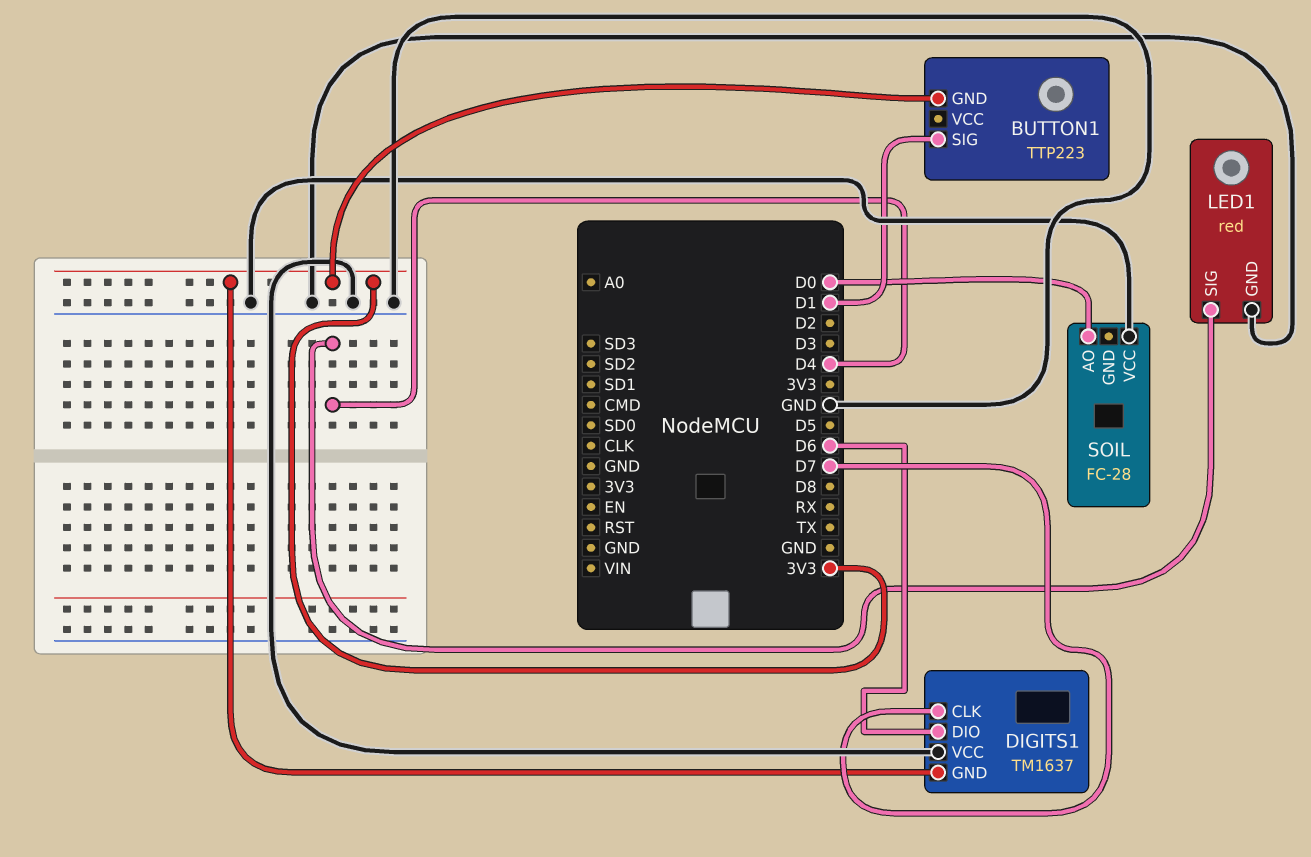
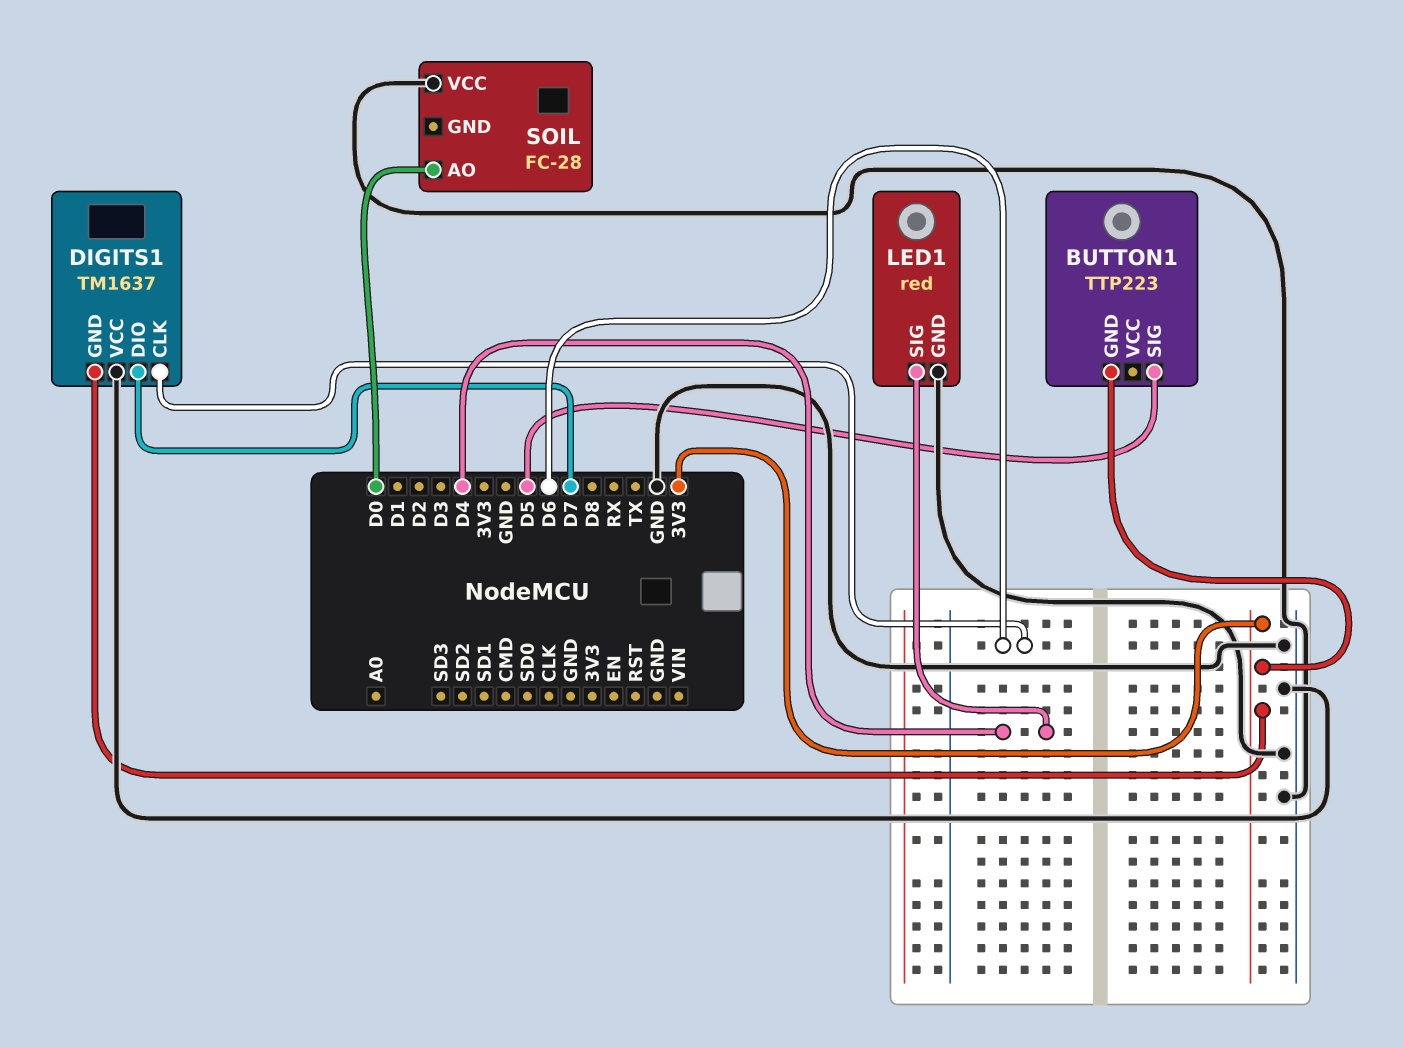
BUTTON1 pin SIG: D1 -> D5
DIGITS1 pin CLK: D7 -> D6
DIGITS1 pin DIO: D6 -> D7

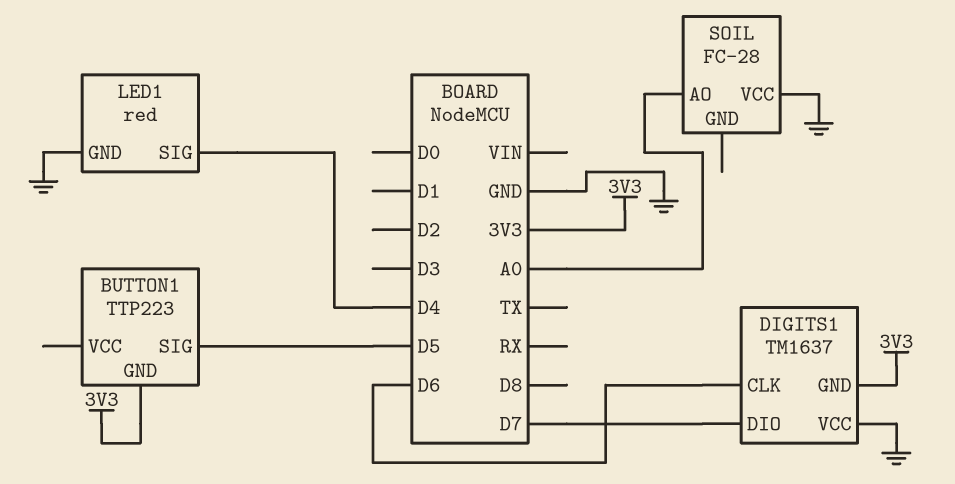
SOIL pin AO: D0 -> A0

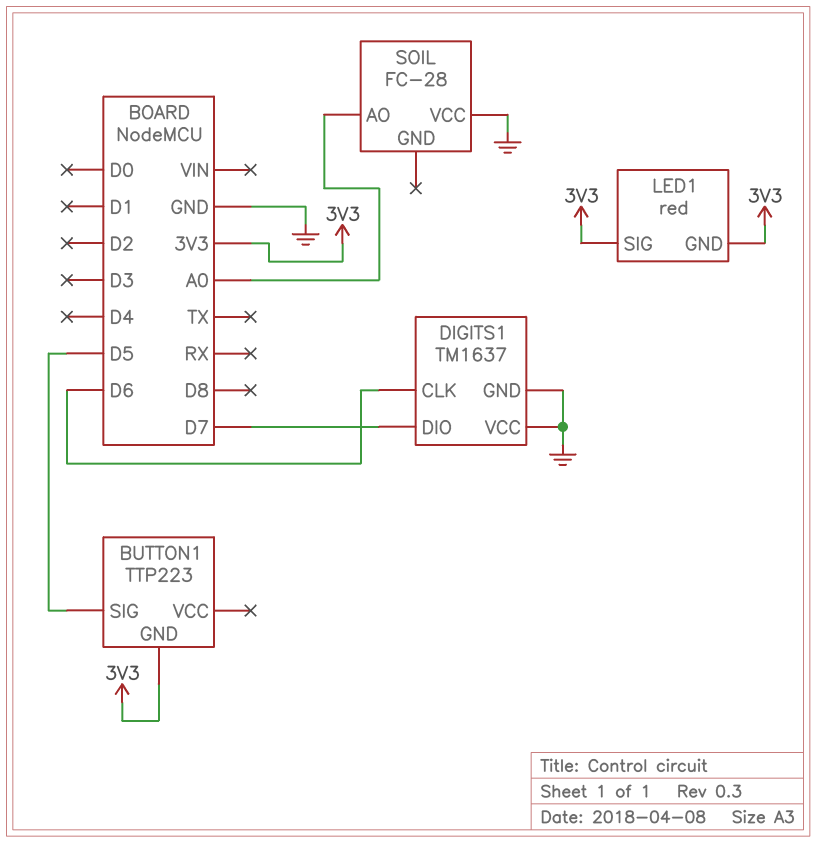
DIGITS1 pin GND: 3V3 -> GND
LED1 pin GND: GND -> 3V3
LED1 pin SIG: D4 -> 3V3

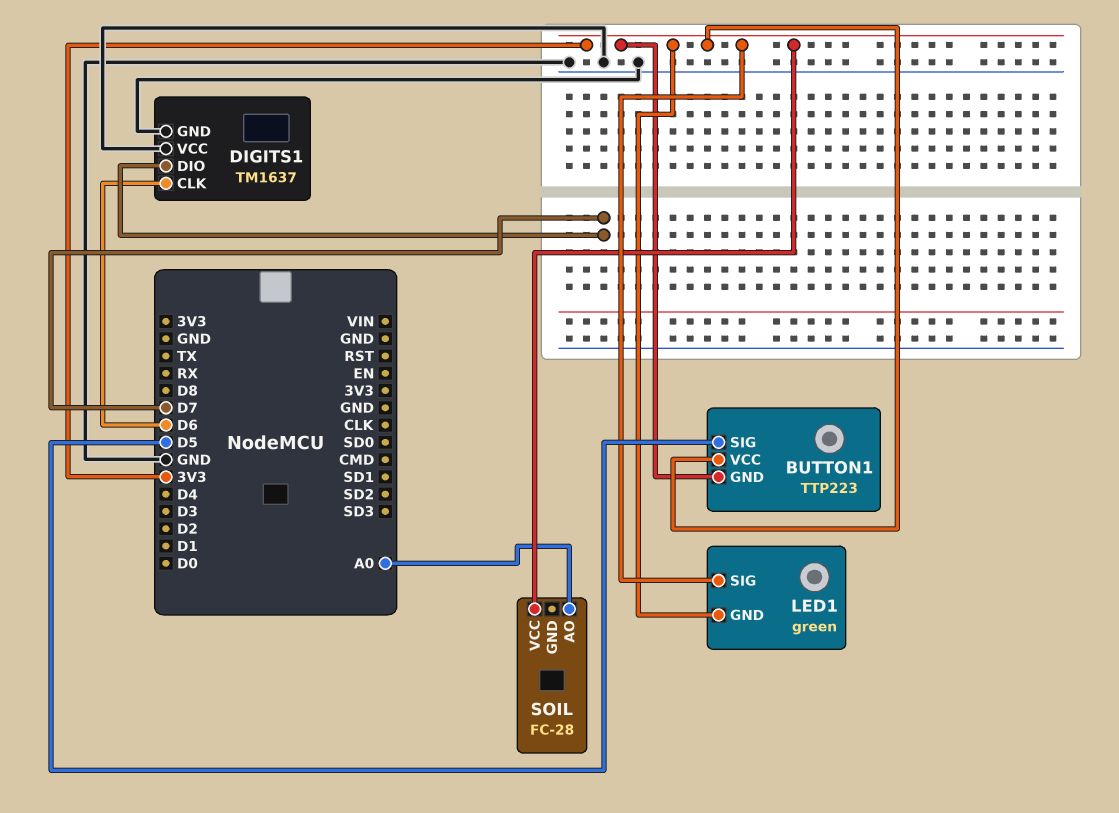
BUTTON1 pin VCC: none -> 3V3
LED1: red -> green
SOIL pin VCC: GND -> 3V3

